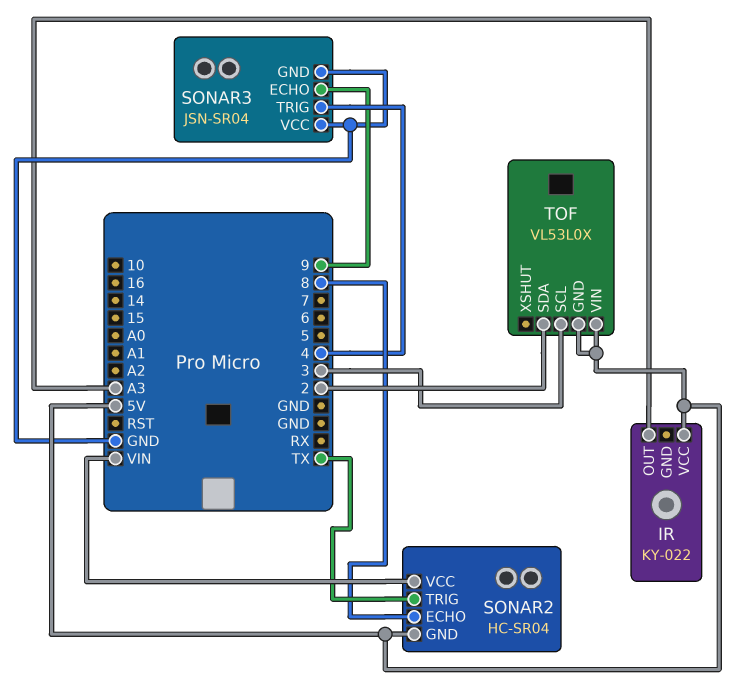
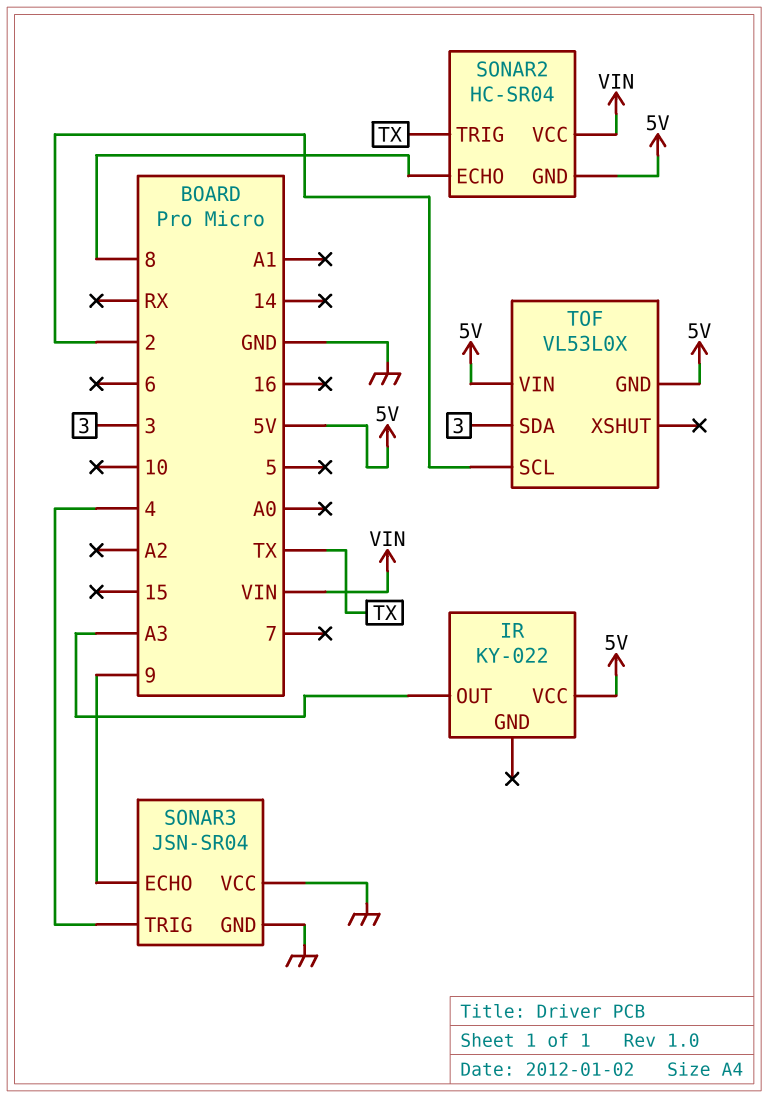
TOF pin SCL: 3 -> 2
TOF pin SDA: 2 -> 3

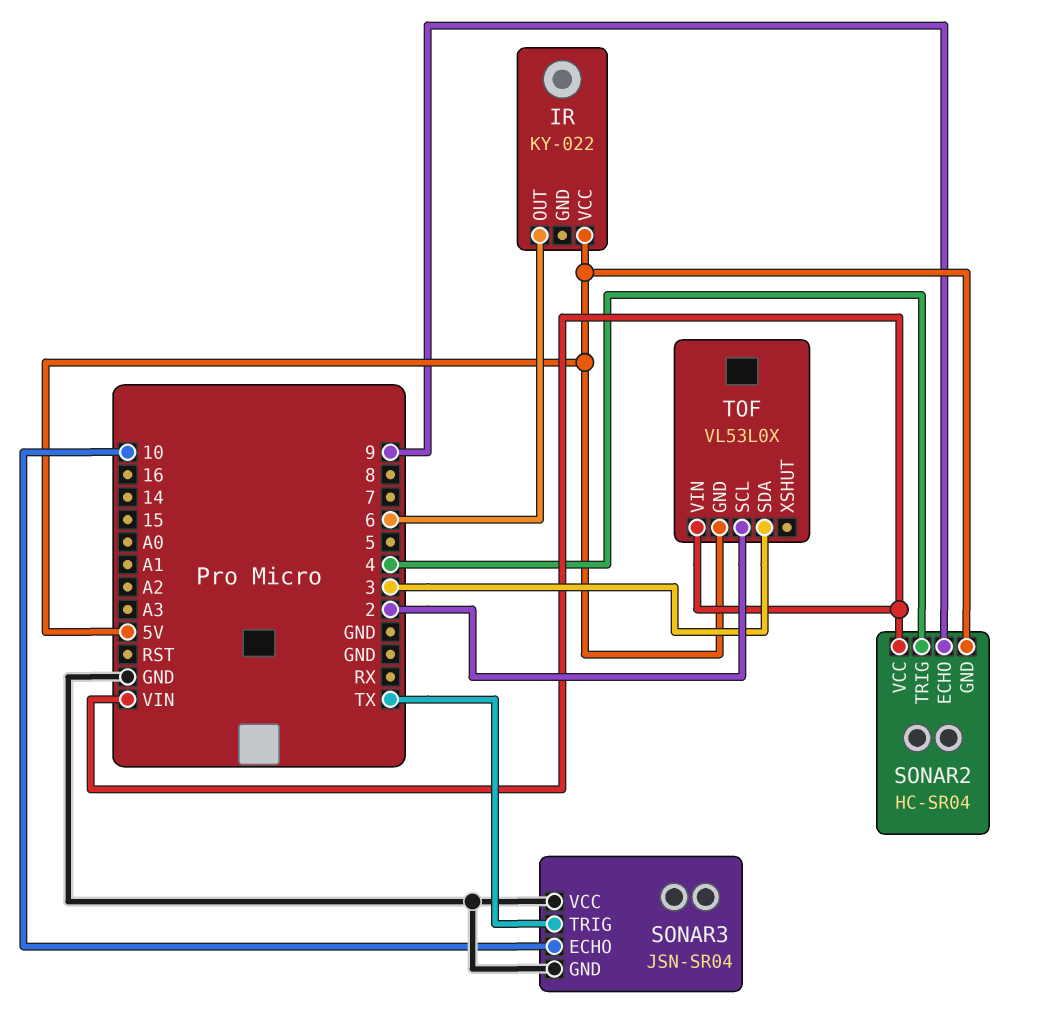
IR pin OUT: A3 -> 6
SONAR2 pin ECHO: 8 -> 9
SONAR2 pin TRIG: TX -> 4
SONAR3 pin ECHO: 9 -> 10
SONAR3 pin TRIG: 4 -> TX
TOF pin VIN: 5V -> VIN

